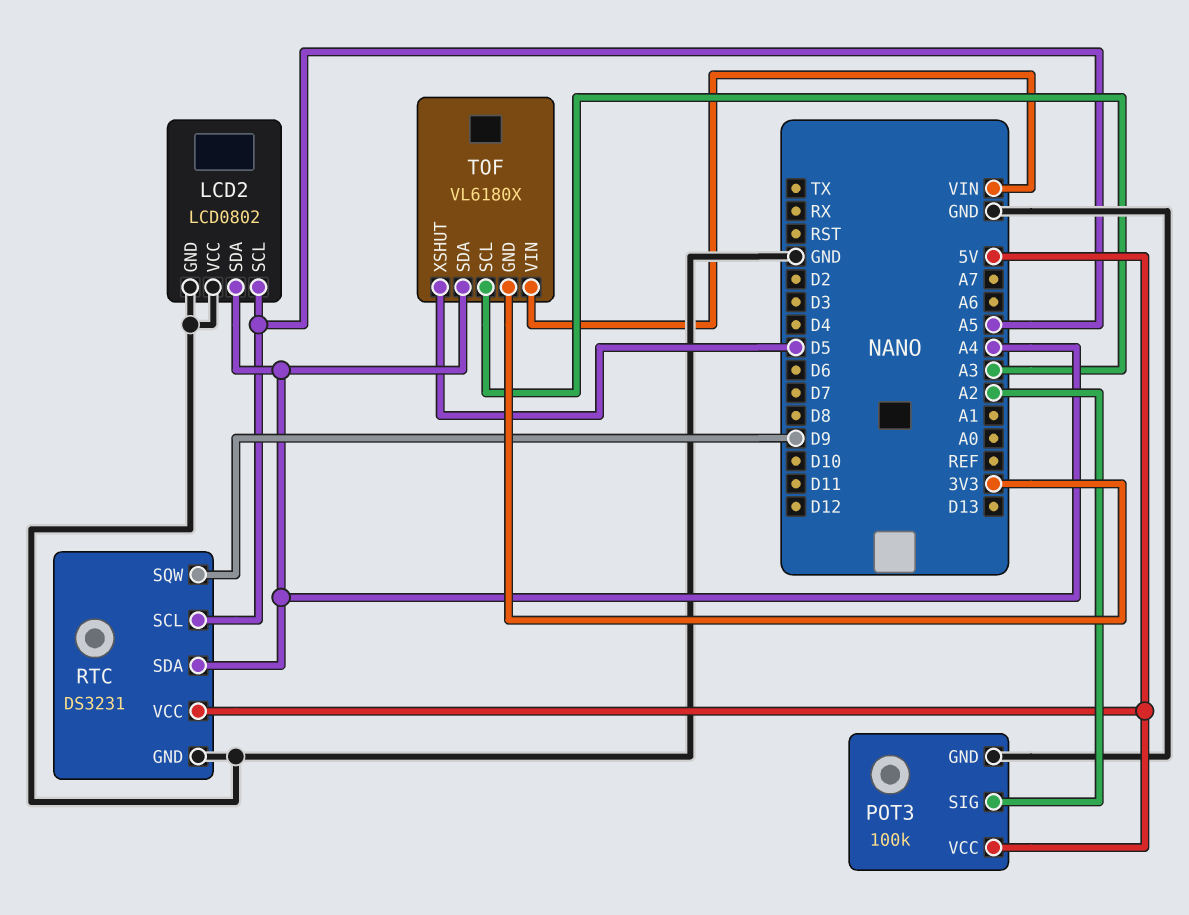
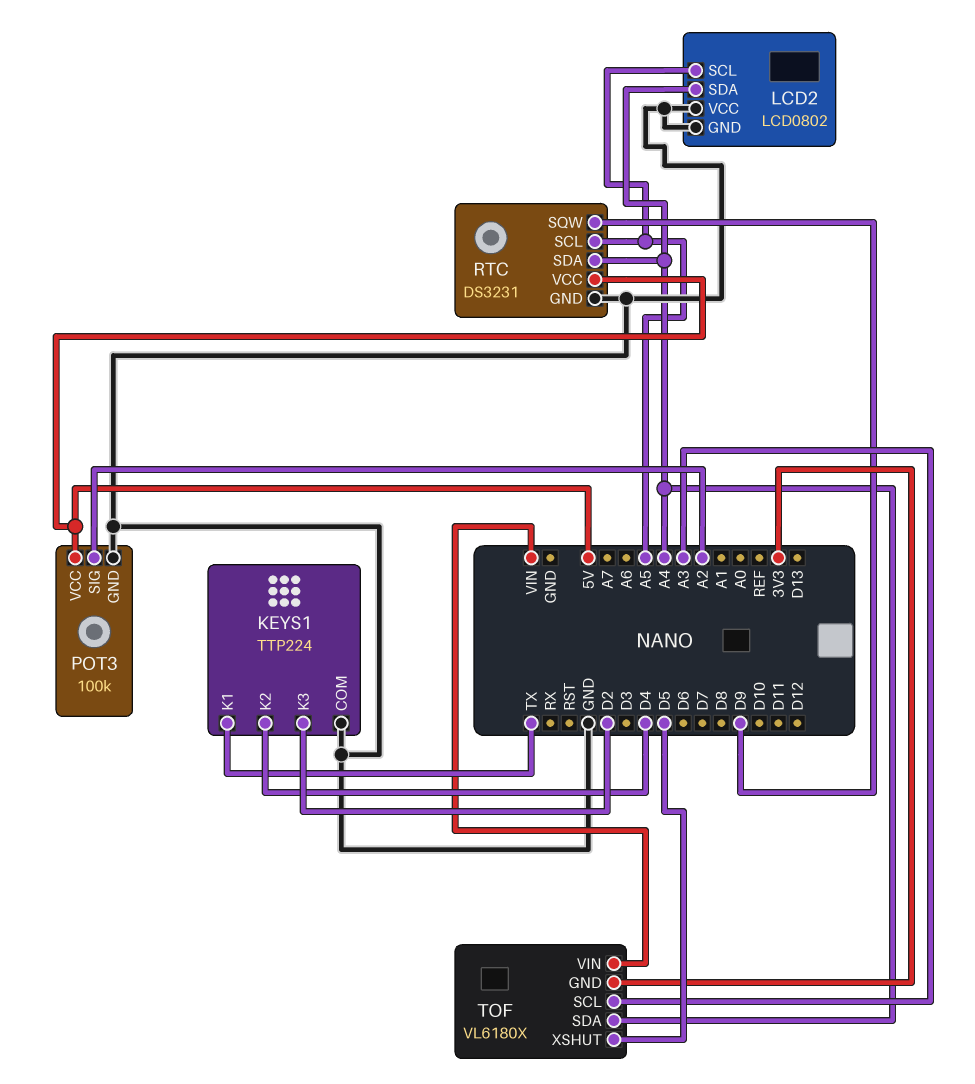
KEYS1: none -> TTP224
KEYS1 pin COM: none -> GND
KEYS1 pin K1: none -> TX
KEYS1 pin K2: none -> D4
KEYS1 pin K3: none -> D2

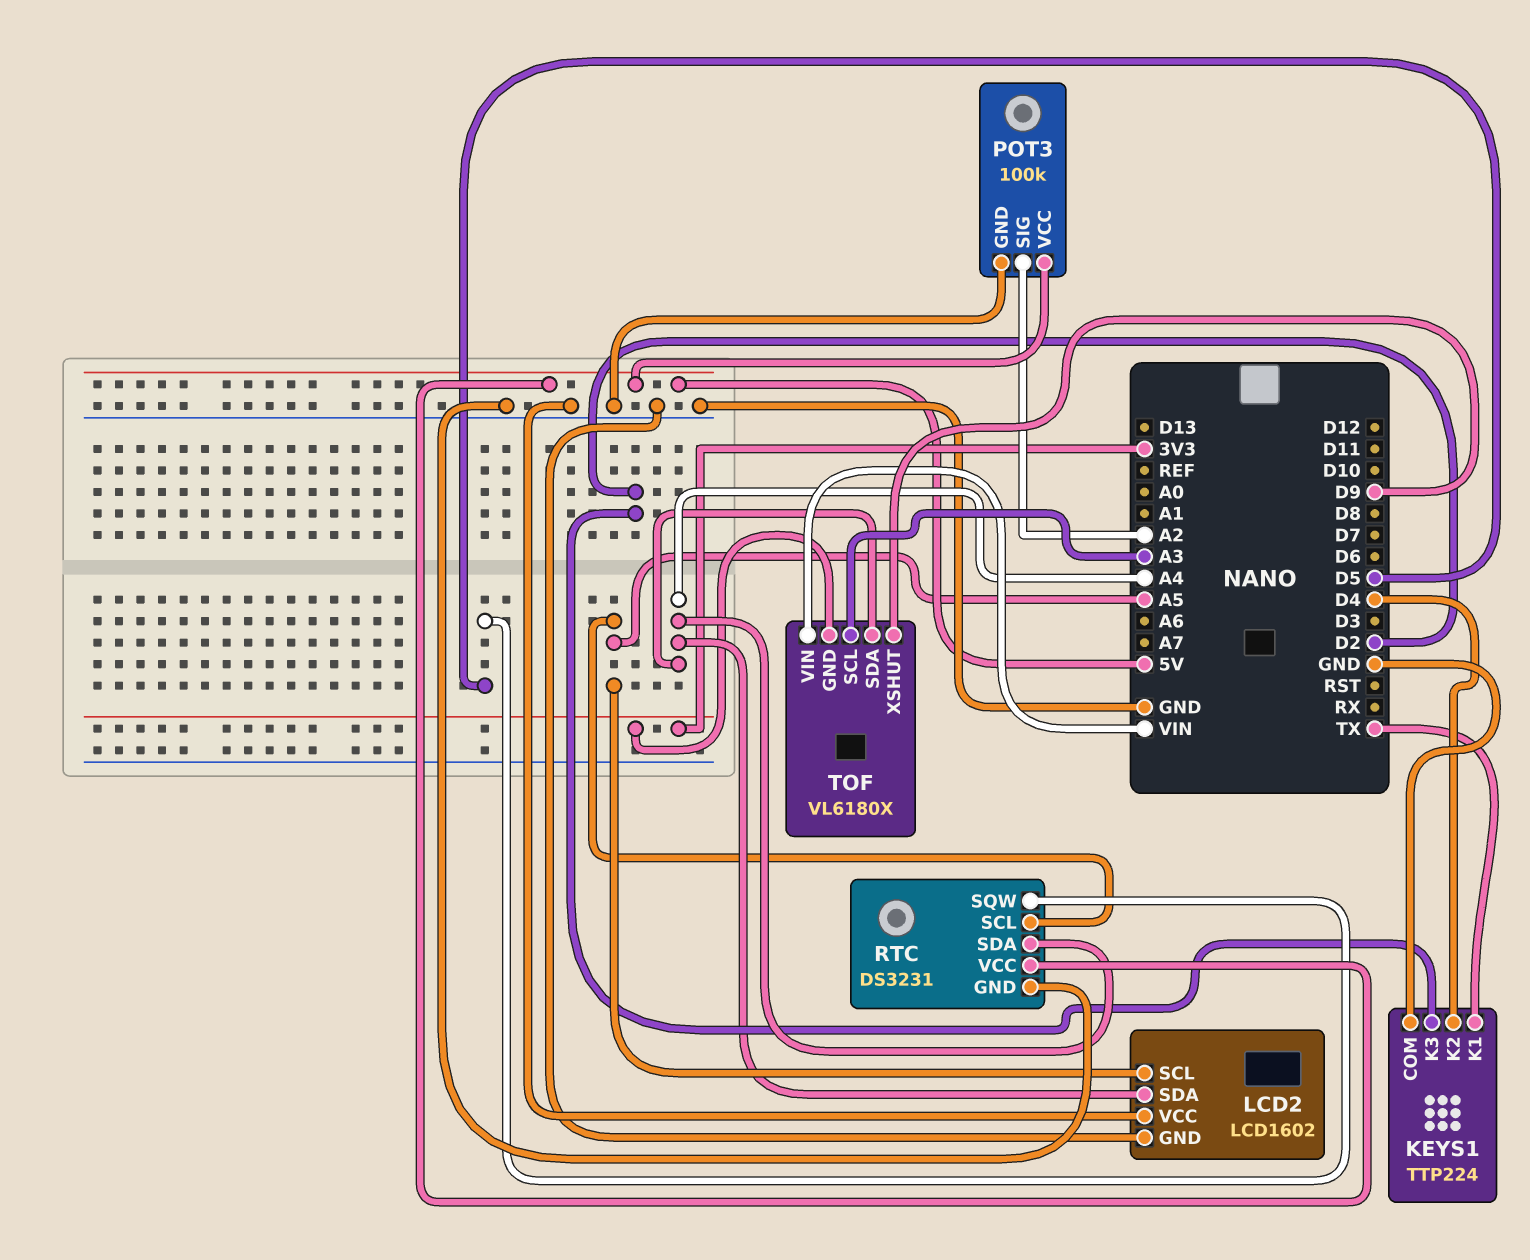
LCD2: LCD0802 -> LCD1602
RTC pin SQW: D9 -> D5
TOF pin XSHUT: D5 -> D9

